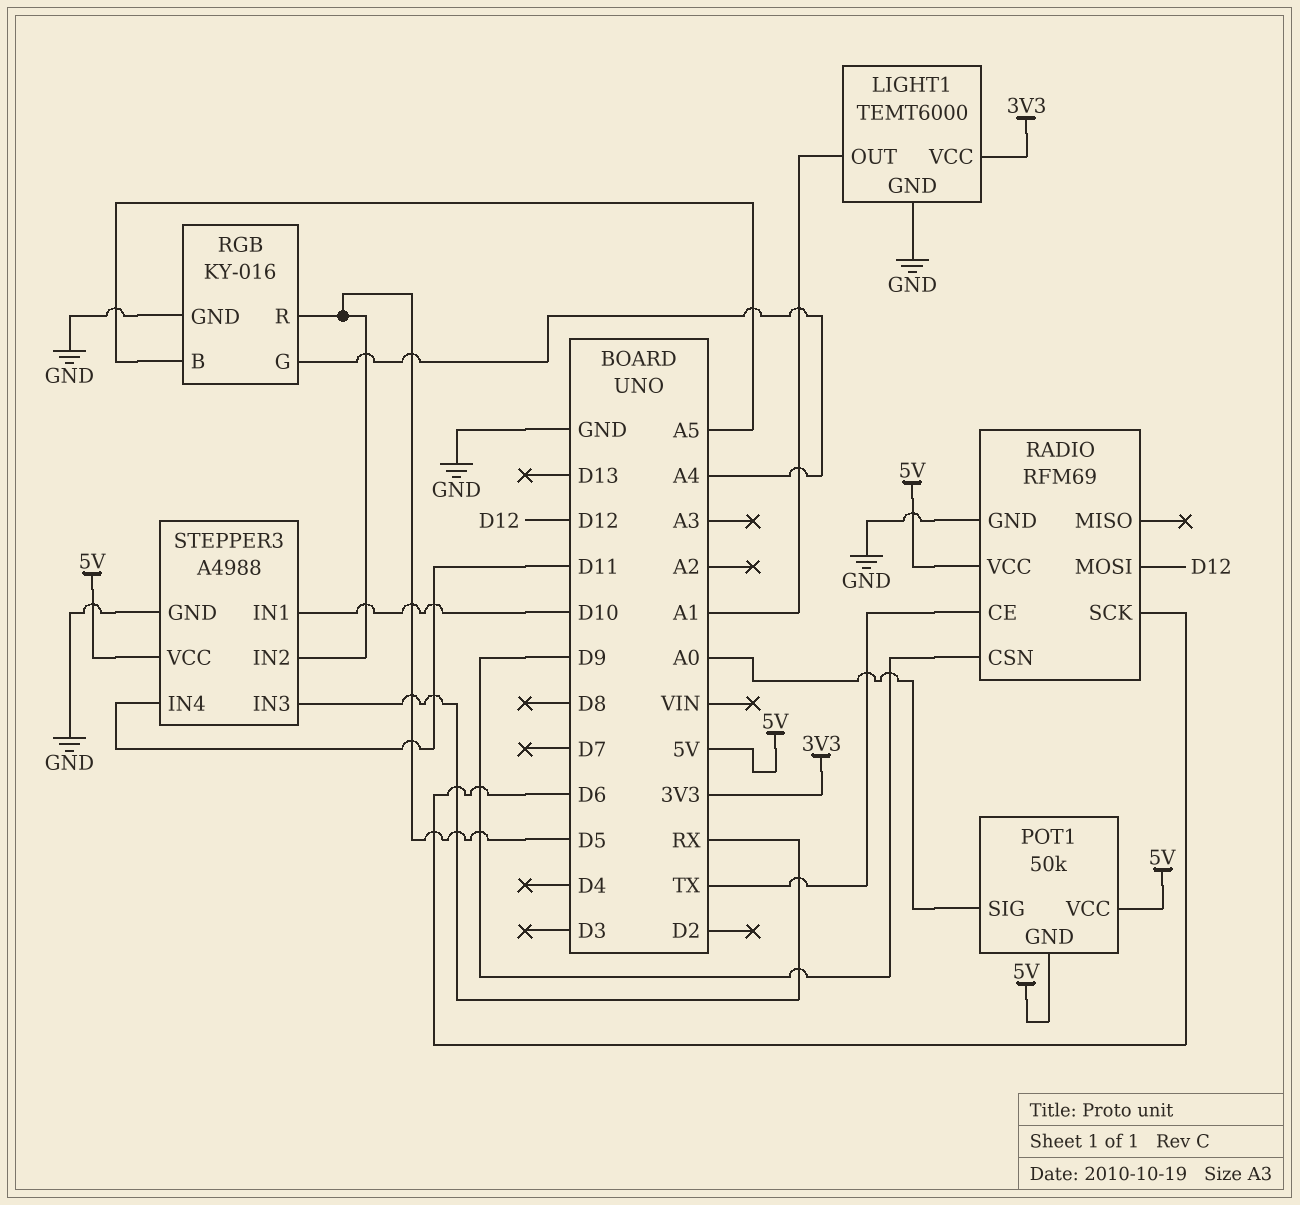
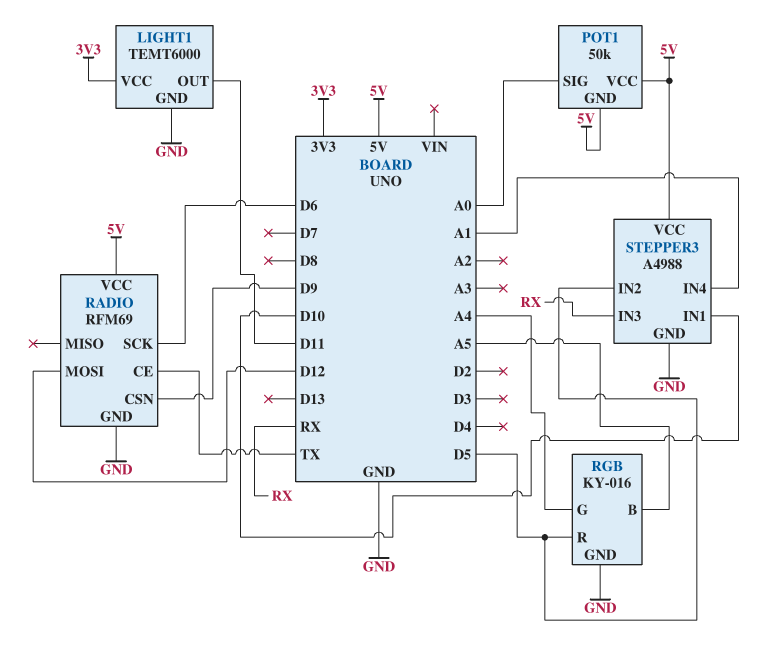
LIGHT1 pin OUT: A1 -> D11
STEPPER3 pin IN4: D11 -> A1

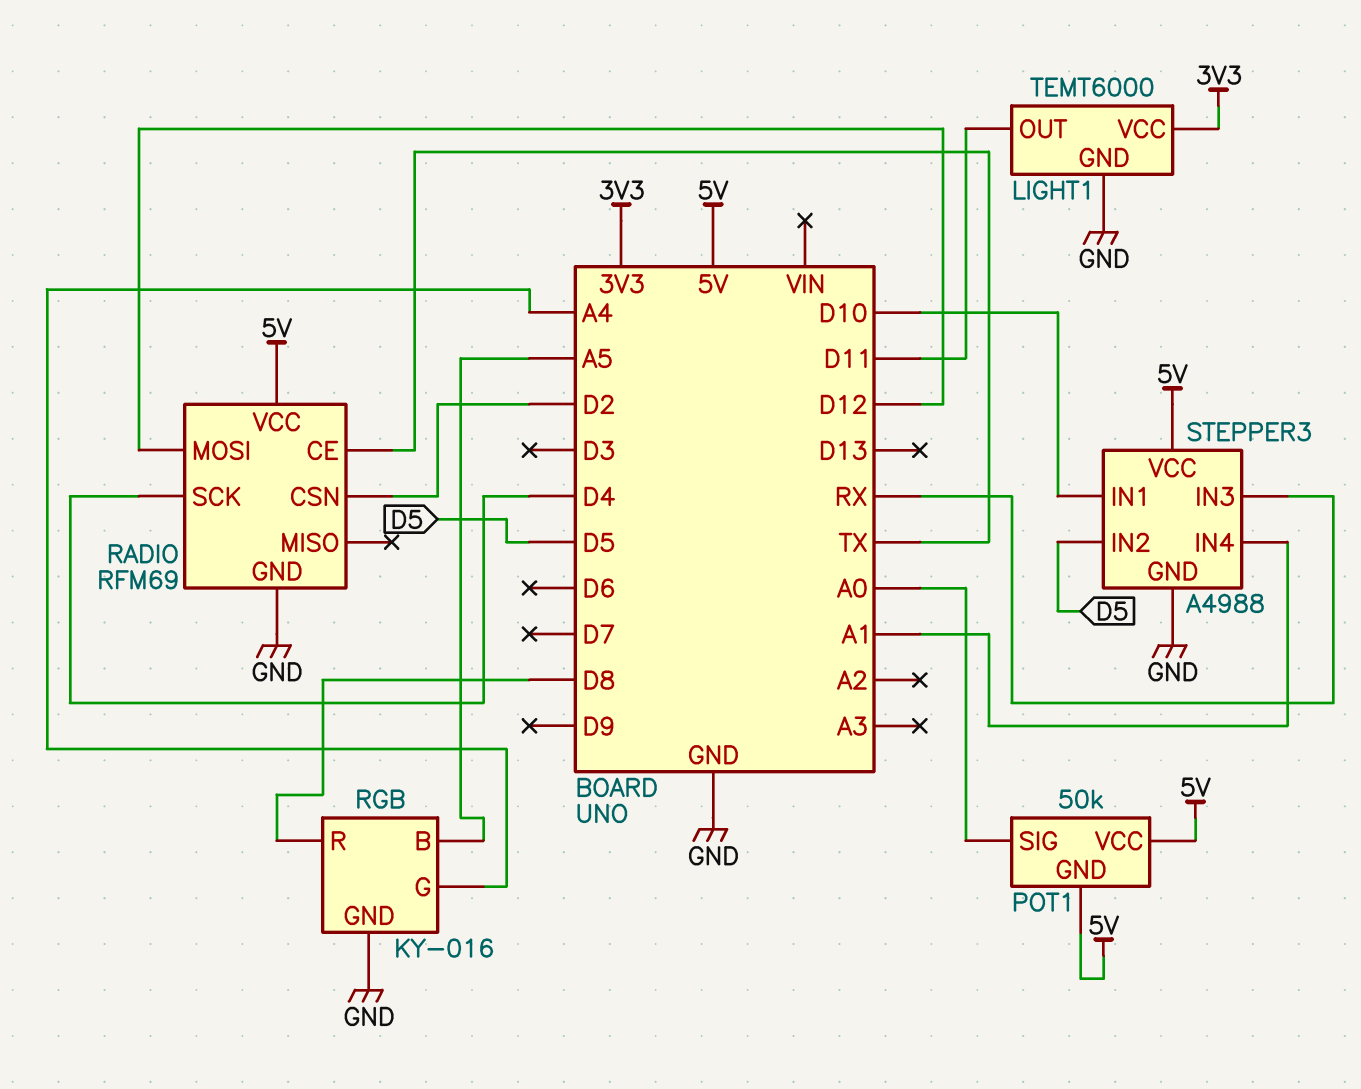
RADIO pin CSN: D9 -> D2
RADIO pin SCK: D6 -> D4
RGB pin R: D5 -> D8

